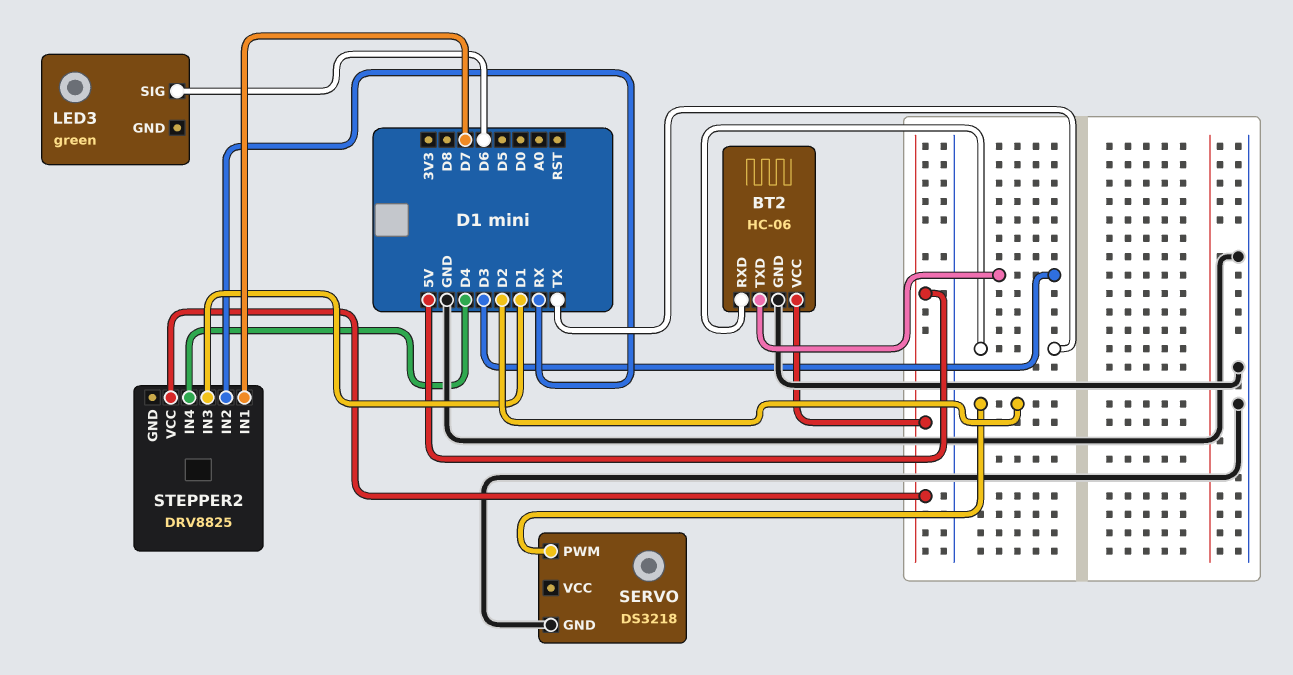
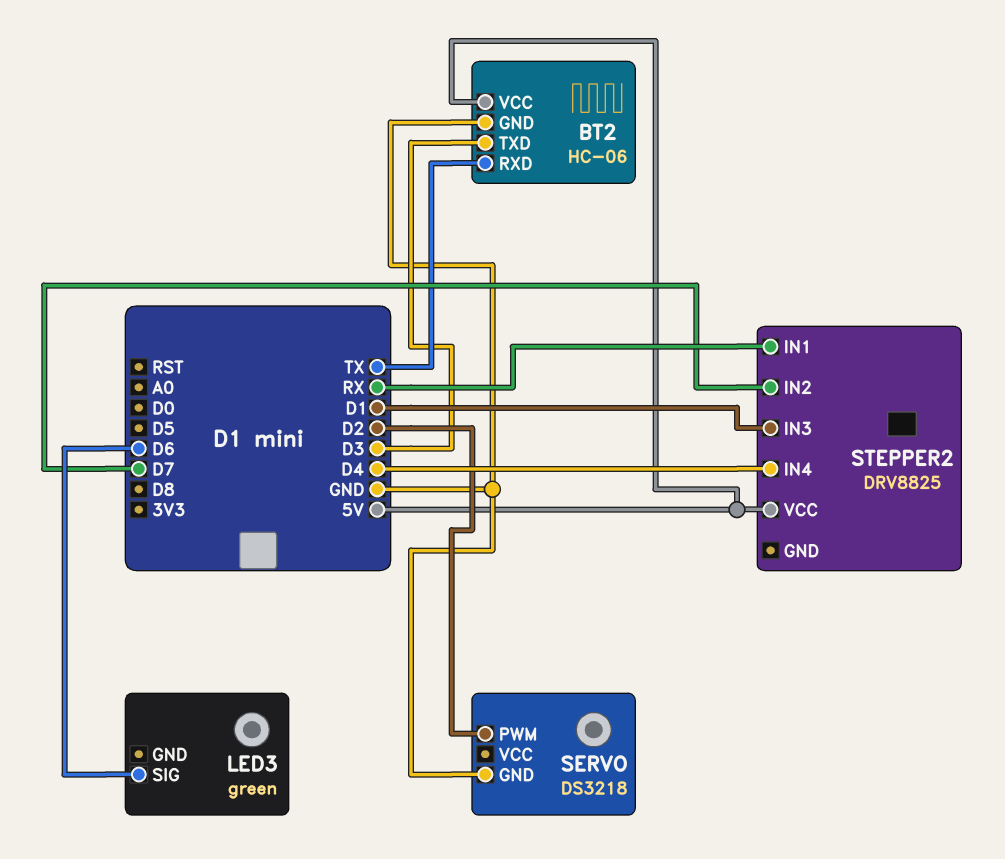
STEPPER2 pin IN1: D7 -> RX
STEPPER2 pin IN2: RX -> D7

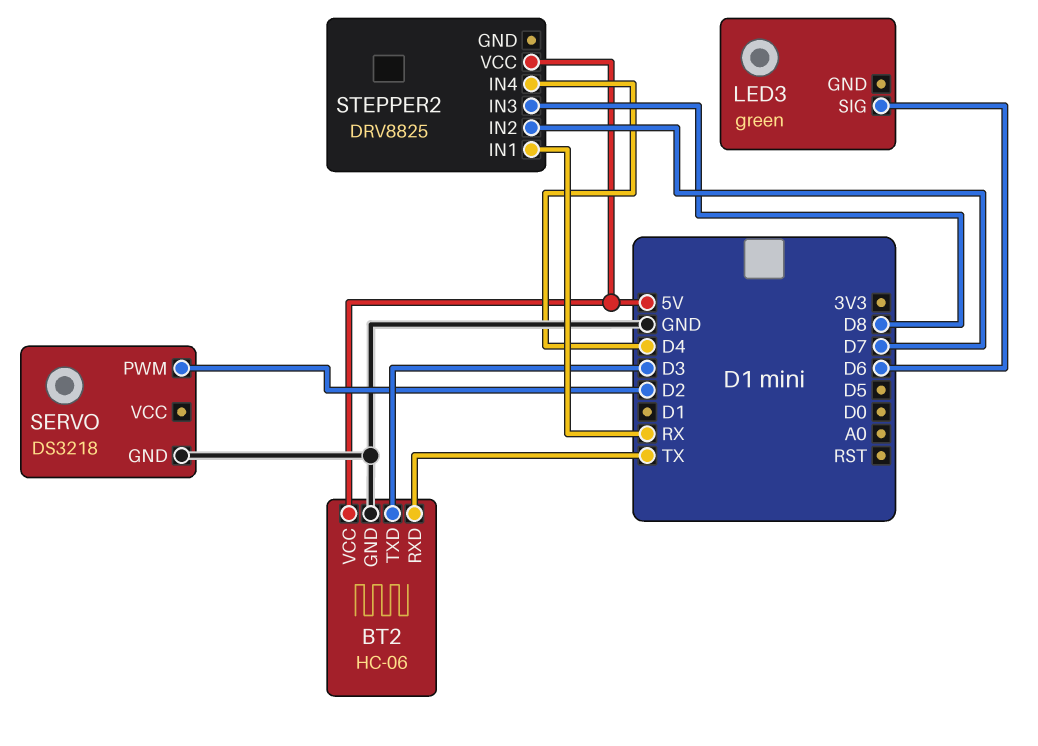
STEPPER2 pin IN3: D1 -> D8

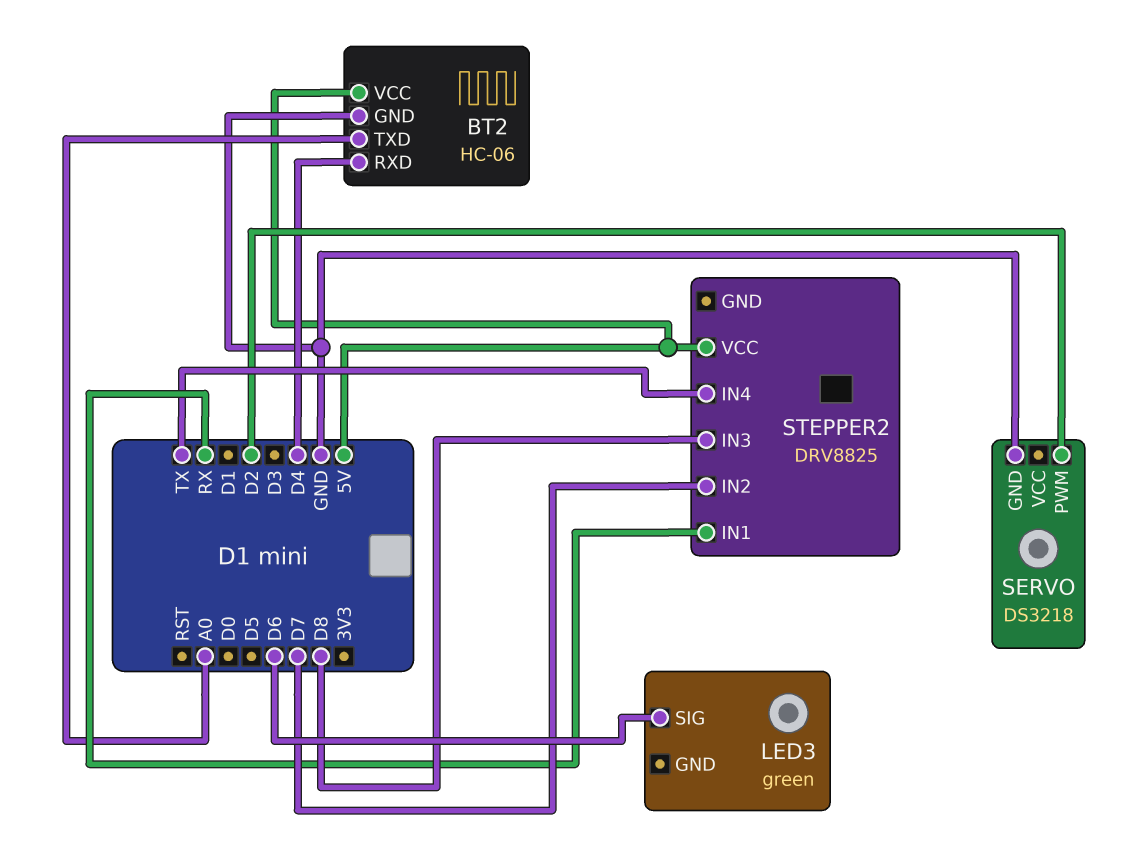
BT2 pin RXD: TX -> D4
BT2 pin TXD: D3 -> A0
STEPPER2 pin IN4: D4 -> TX

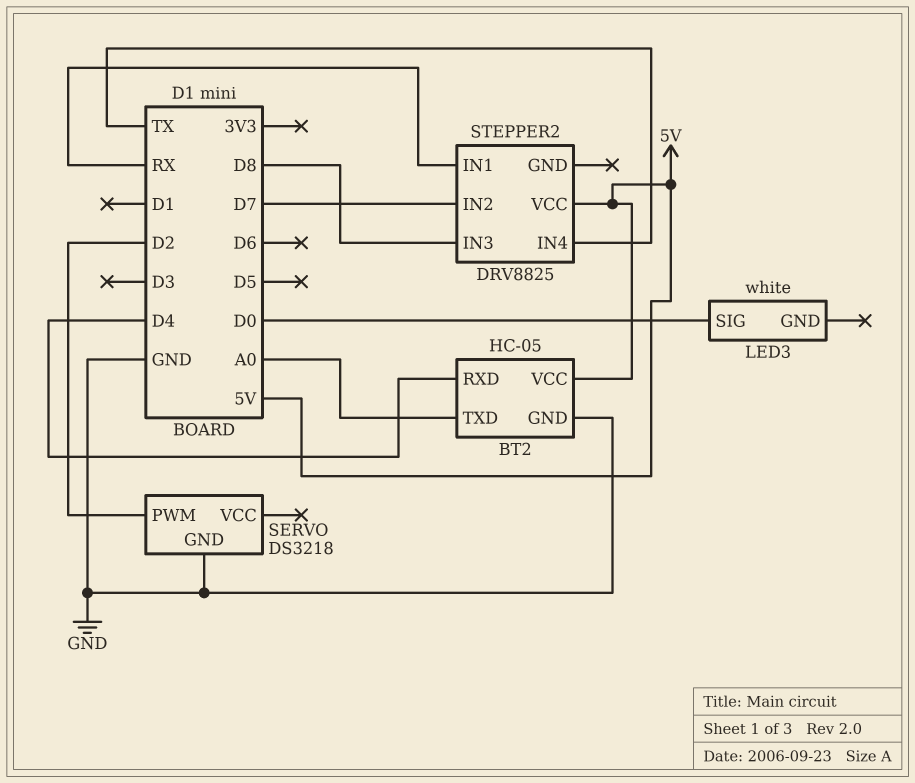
BT2: HC-06 -> HC-05
LED3: green -> white
LED3 pin SIG: D6 -> D0

